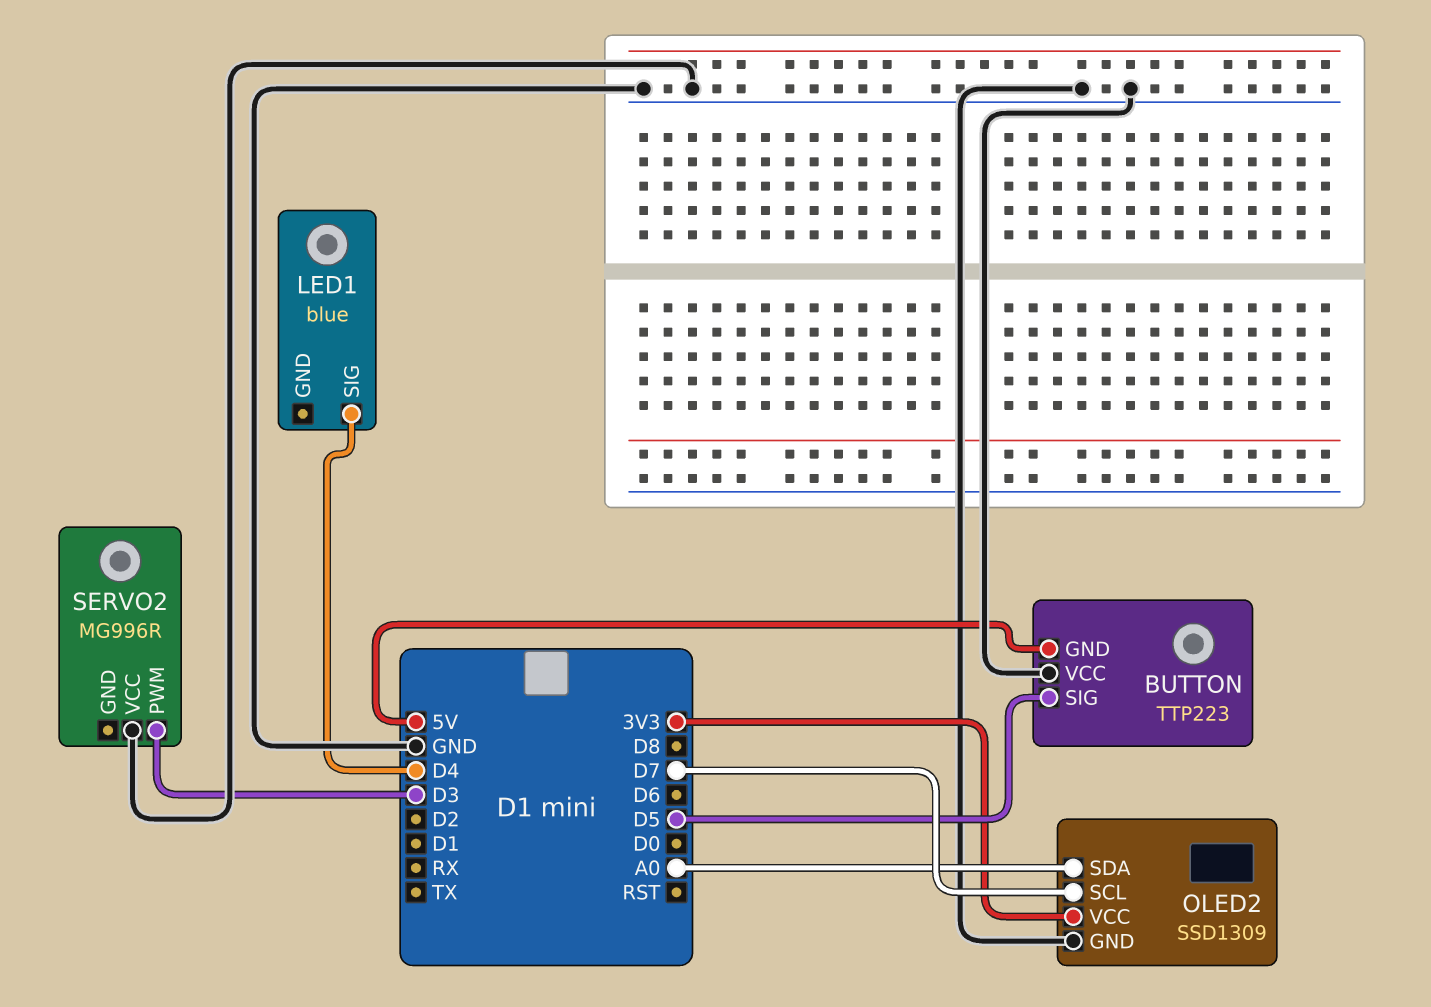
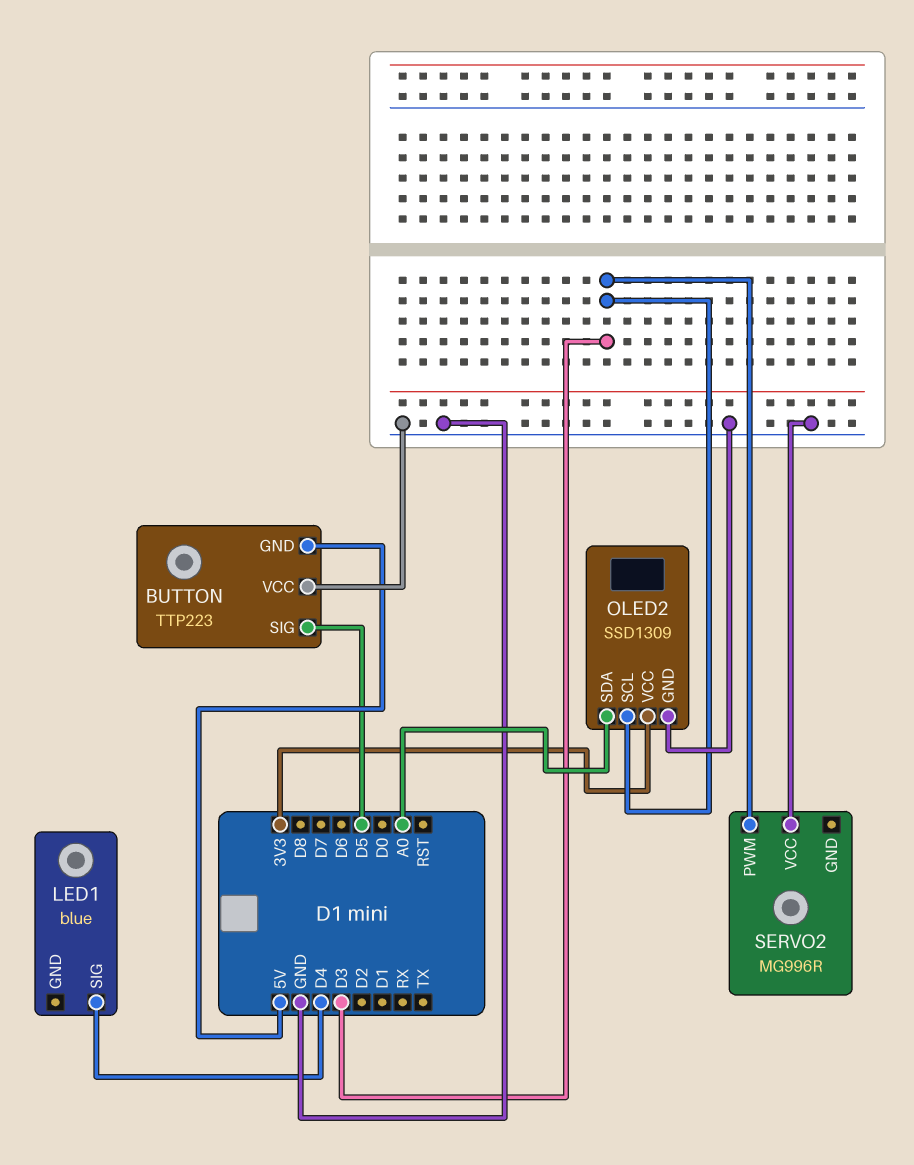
OLED2 pin SCL: D7 -> D3

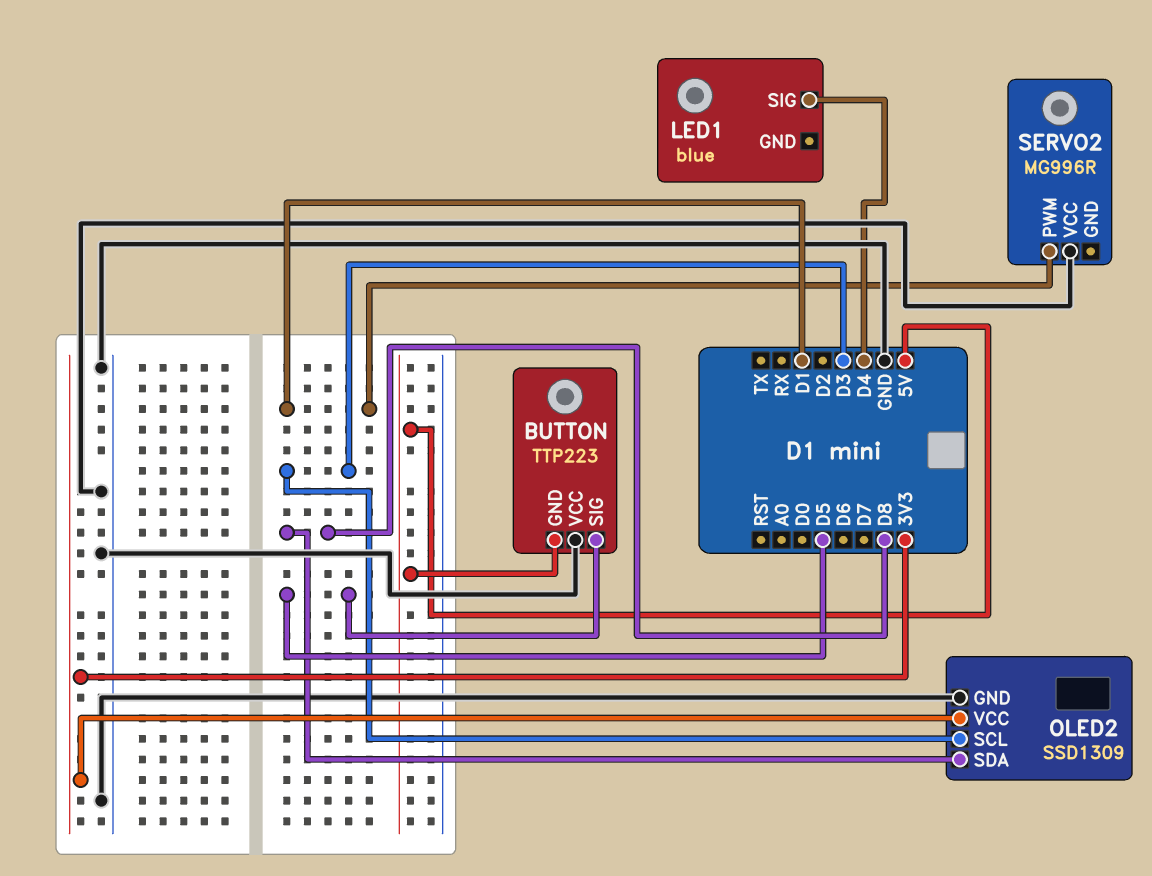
OLED2 pin SDA: A0 -> D8
SERVO2 pin PWM: D3 -> D1

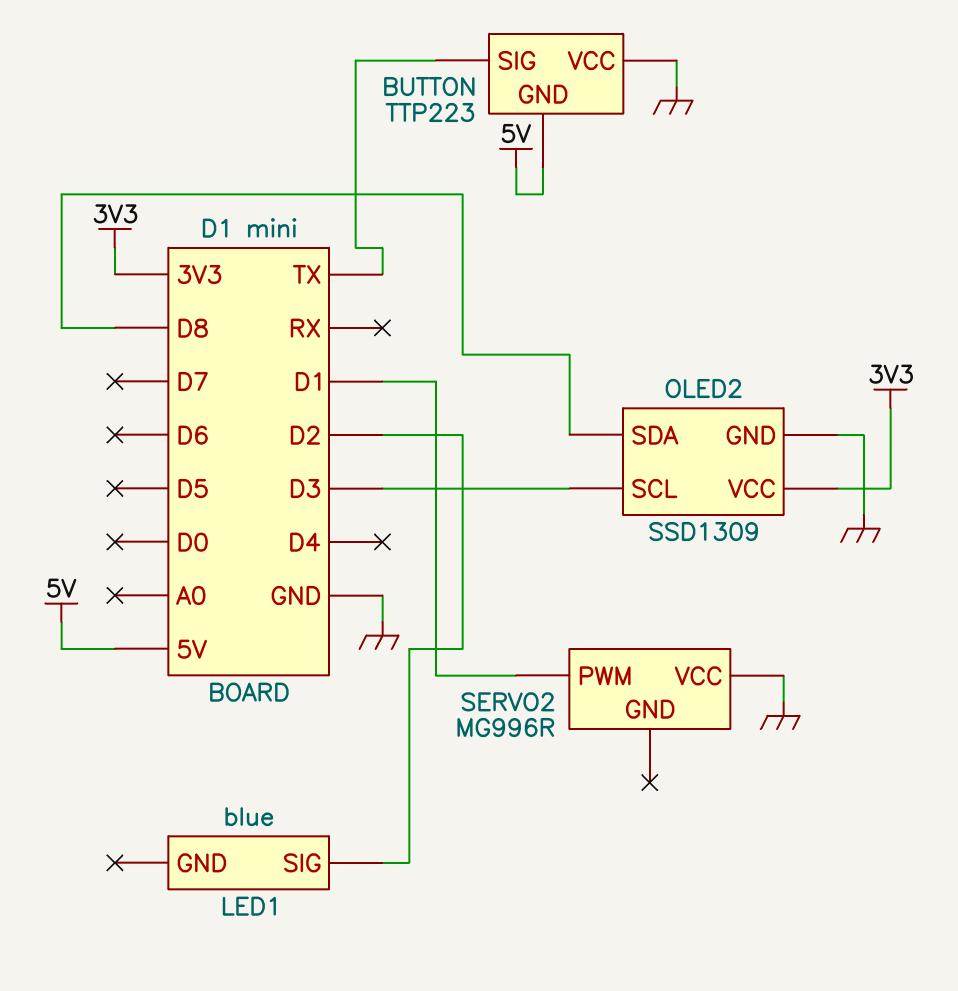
BUTTON pin SIG: D5 -> TX
LED1 pin SIG: D4 -> D2

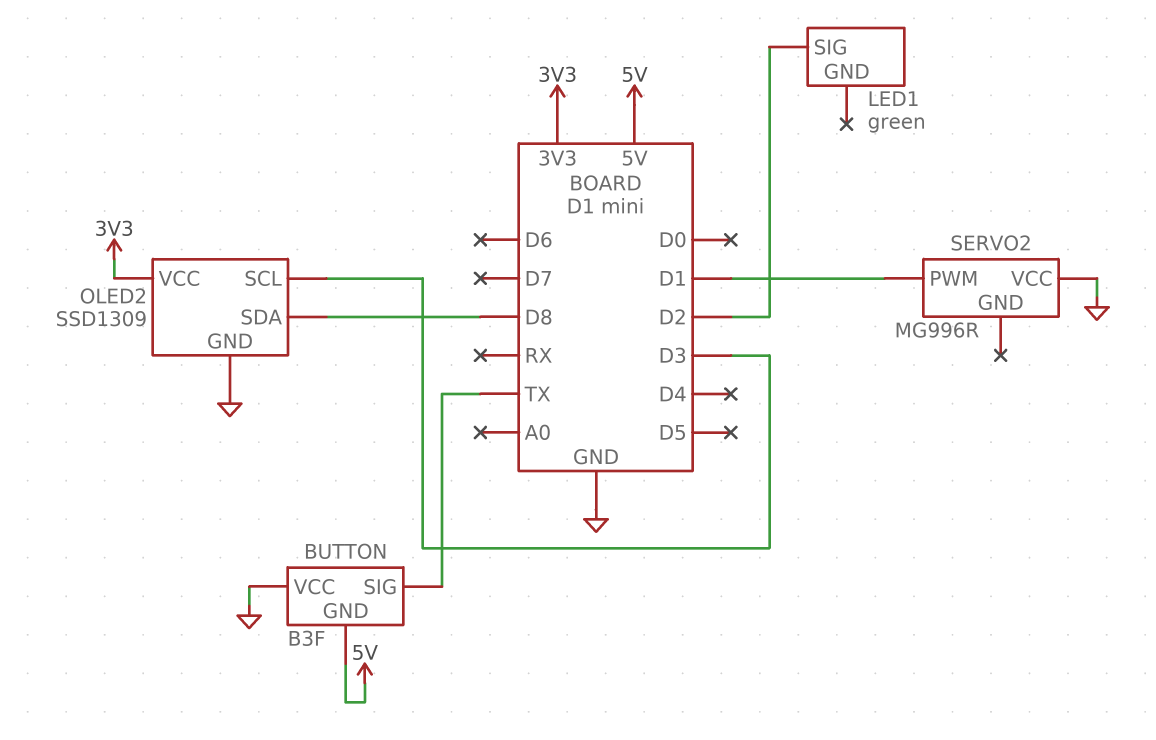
BUTTON: TTP223 -> B3F
LED1: blue -> green

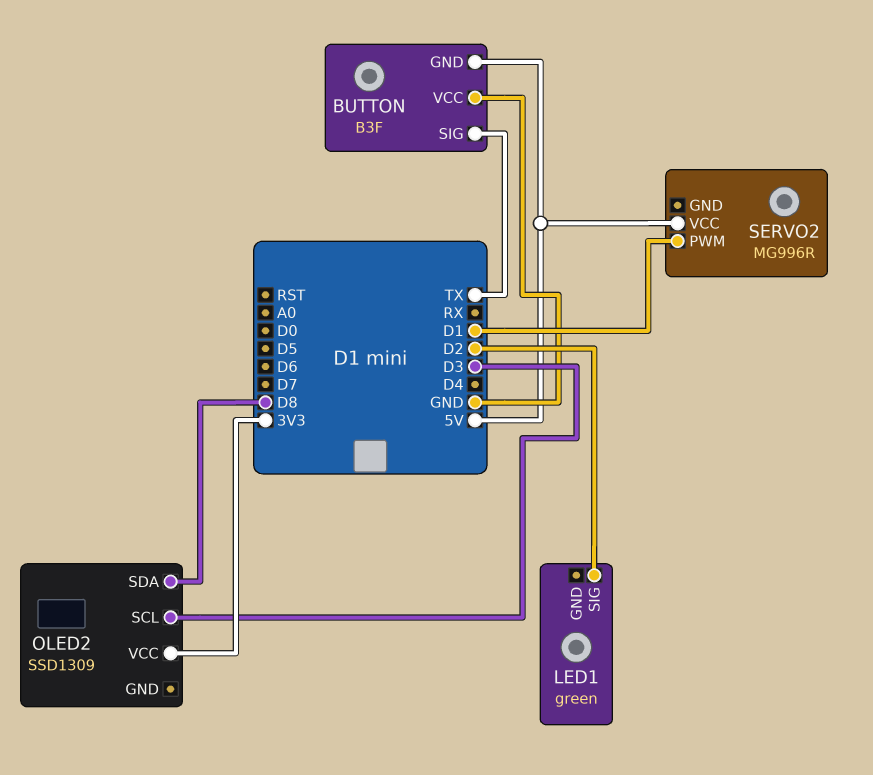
OLED2 pin GND: GND -> none
SERVO2 pin VCC: GND -> 5V

